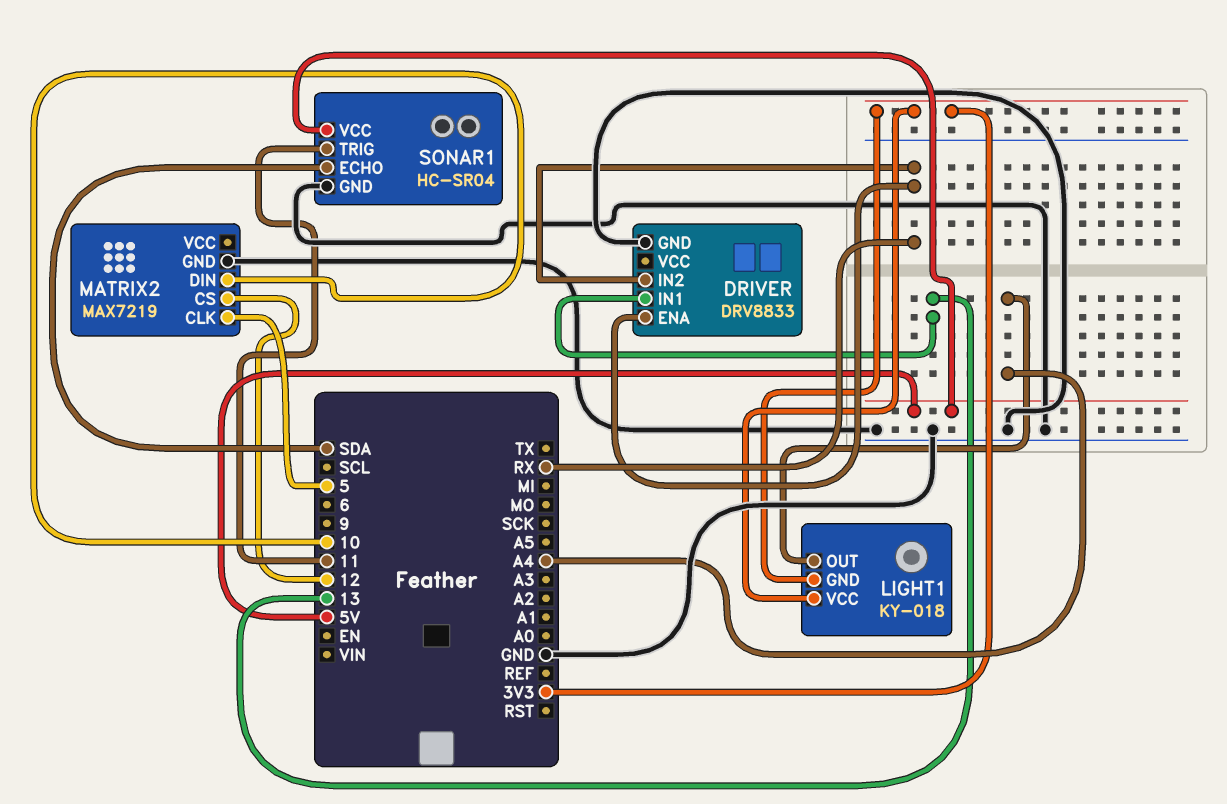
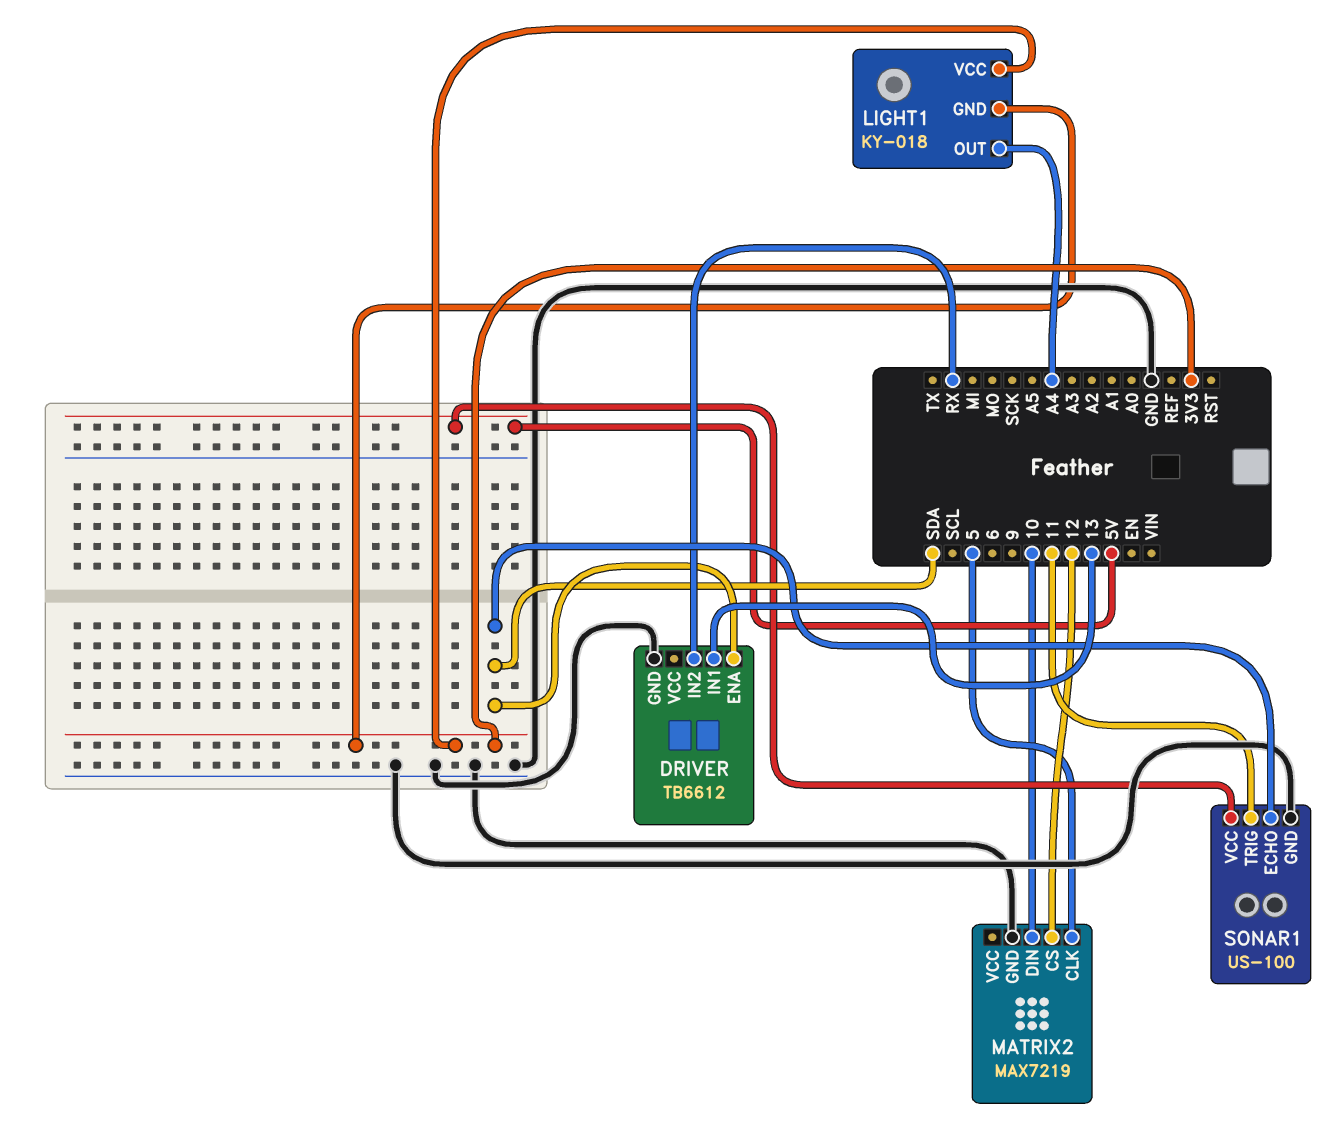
DRIVER: DRV8833 -> TB6612
DRIVER pin ENA: RX -> SDA
SONAR1: HC-SR04 -> US-100

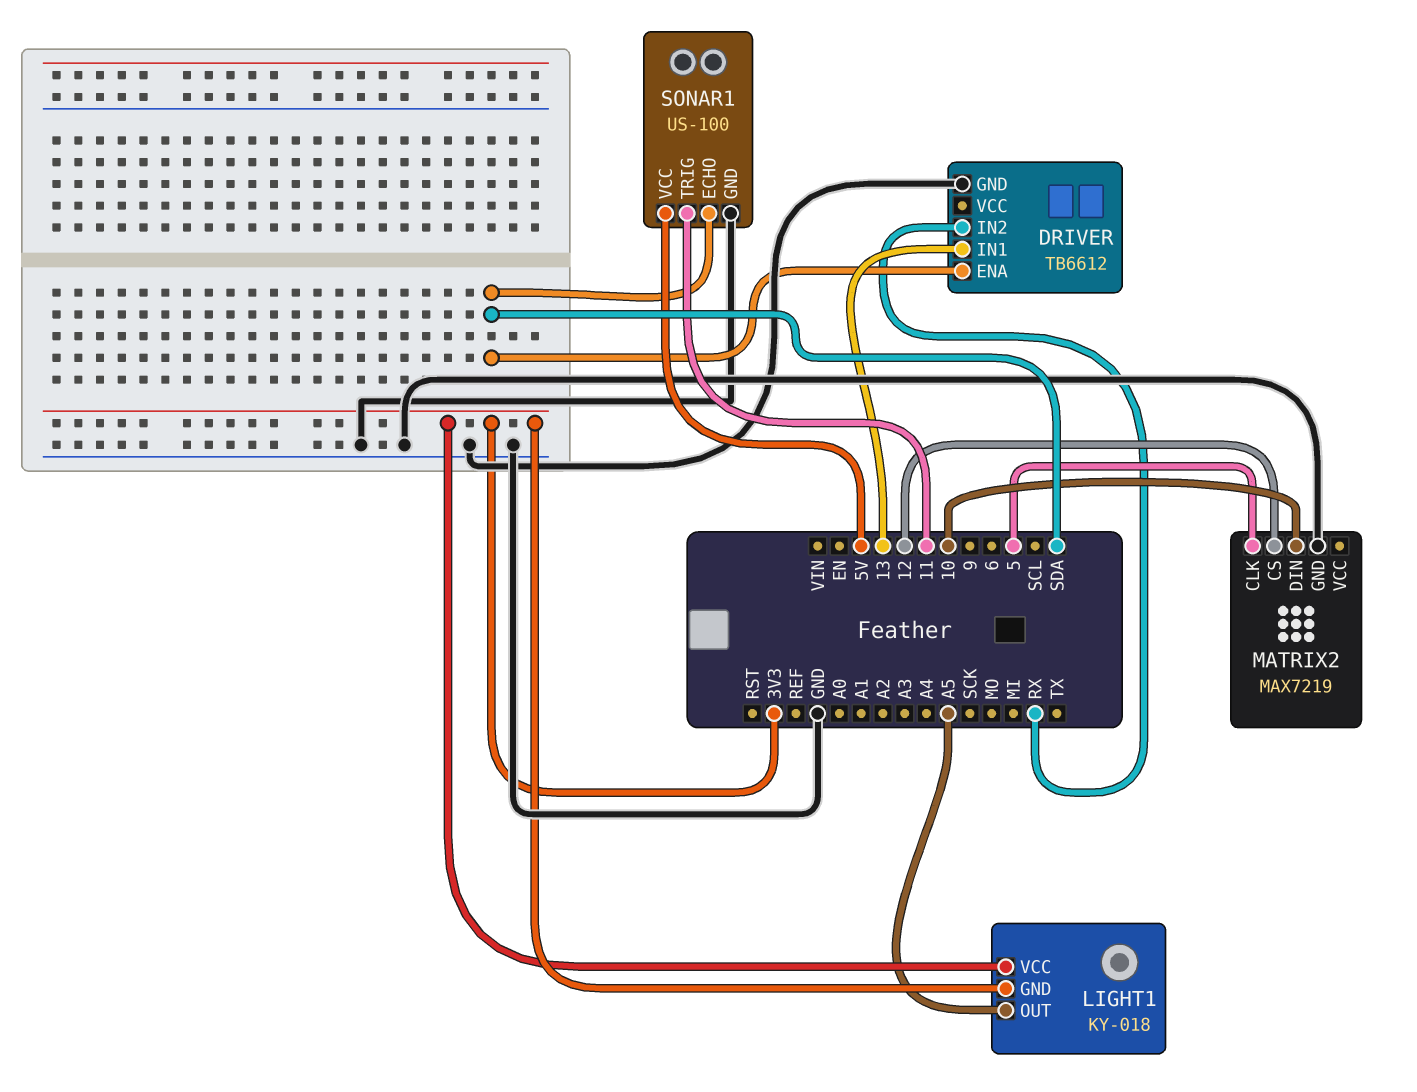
LIGHT1 pin OUT: A4 -> A5

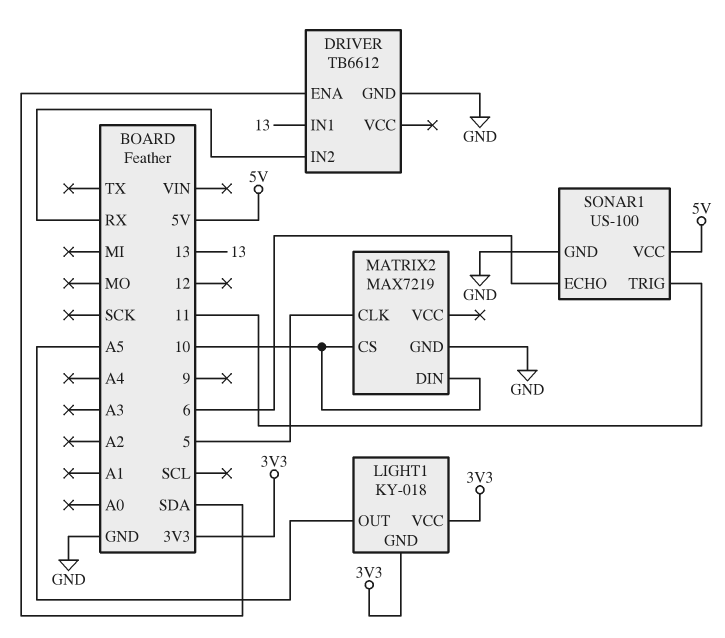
MATRIX2 pin CS: 12 -> 10
SONAR1 pin ECHO: SDA -> 6

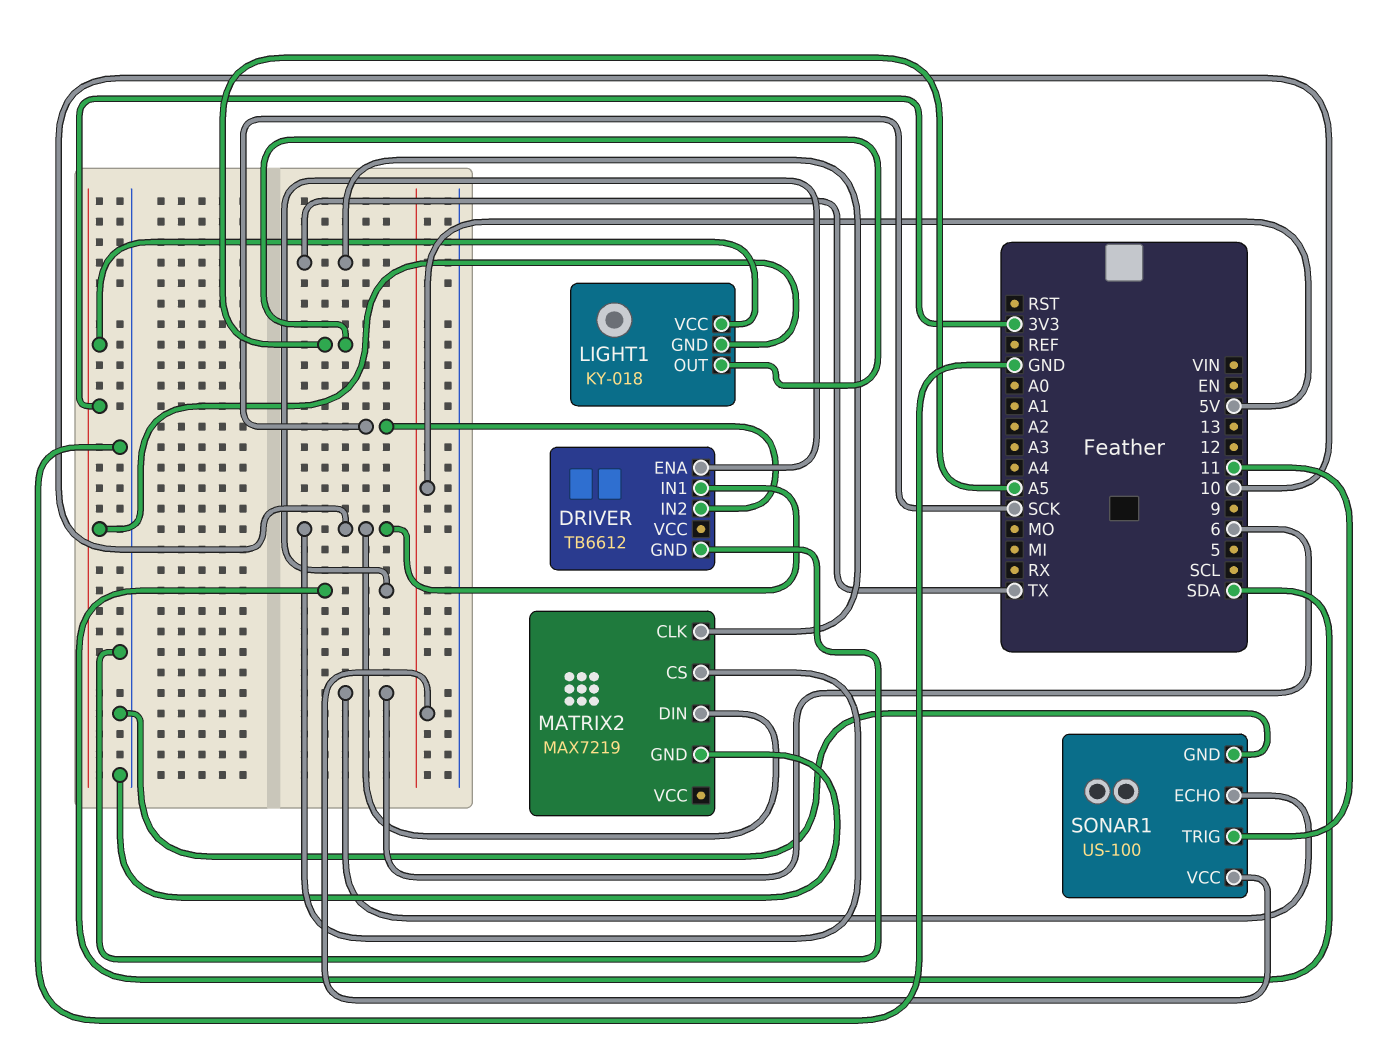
DRIVER pin IN1: 13 -> 10
DRIVER pin IN2: RX -> SCK
MATRIX2 pin CLK: 5 -> TX

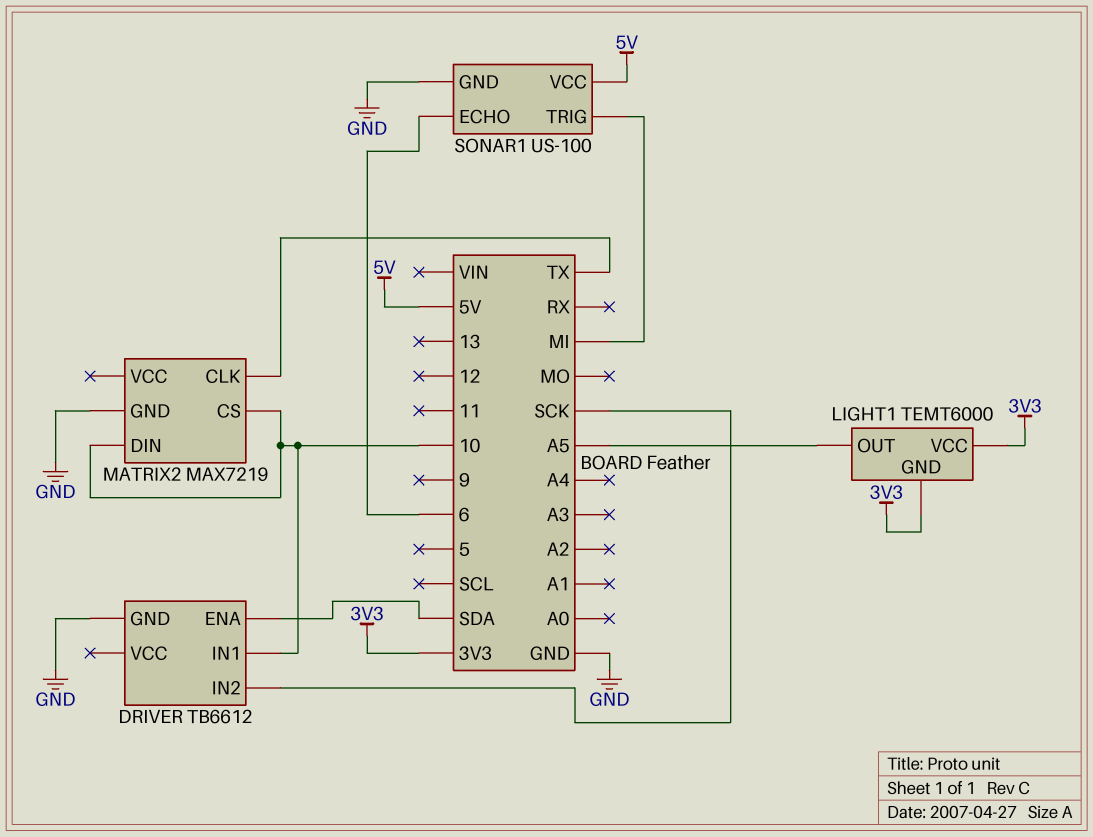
LIGHT1: KY-018 -> TEMT6000
SONAR1 pin TRIG: 11 -> MI

